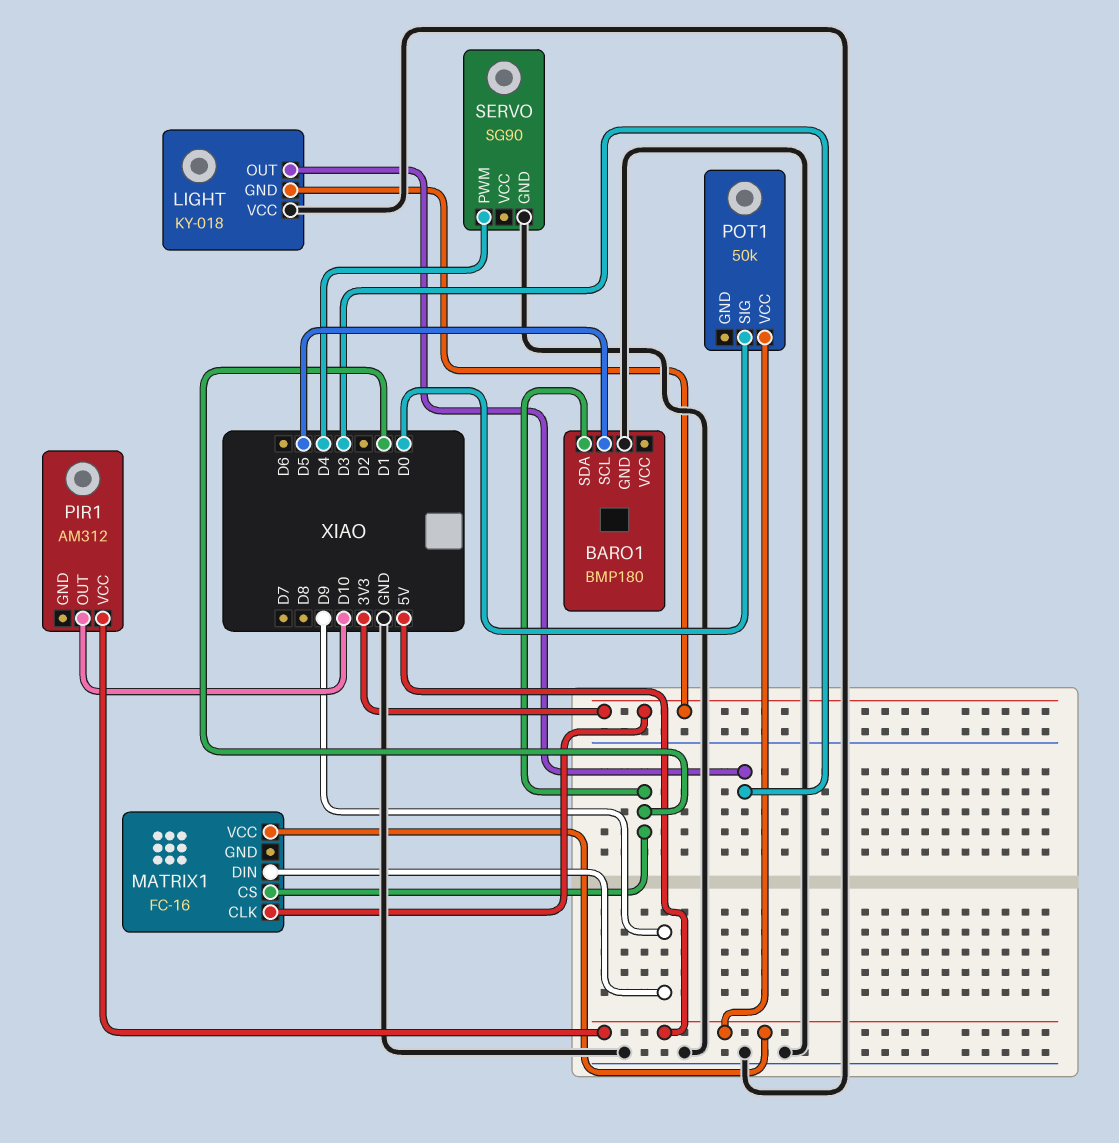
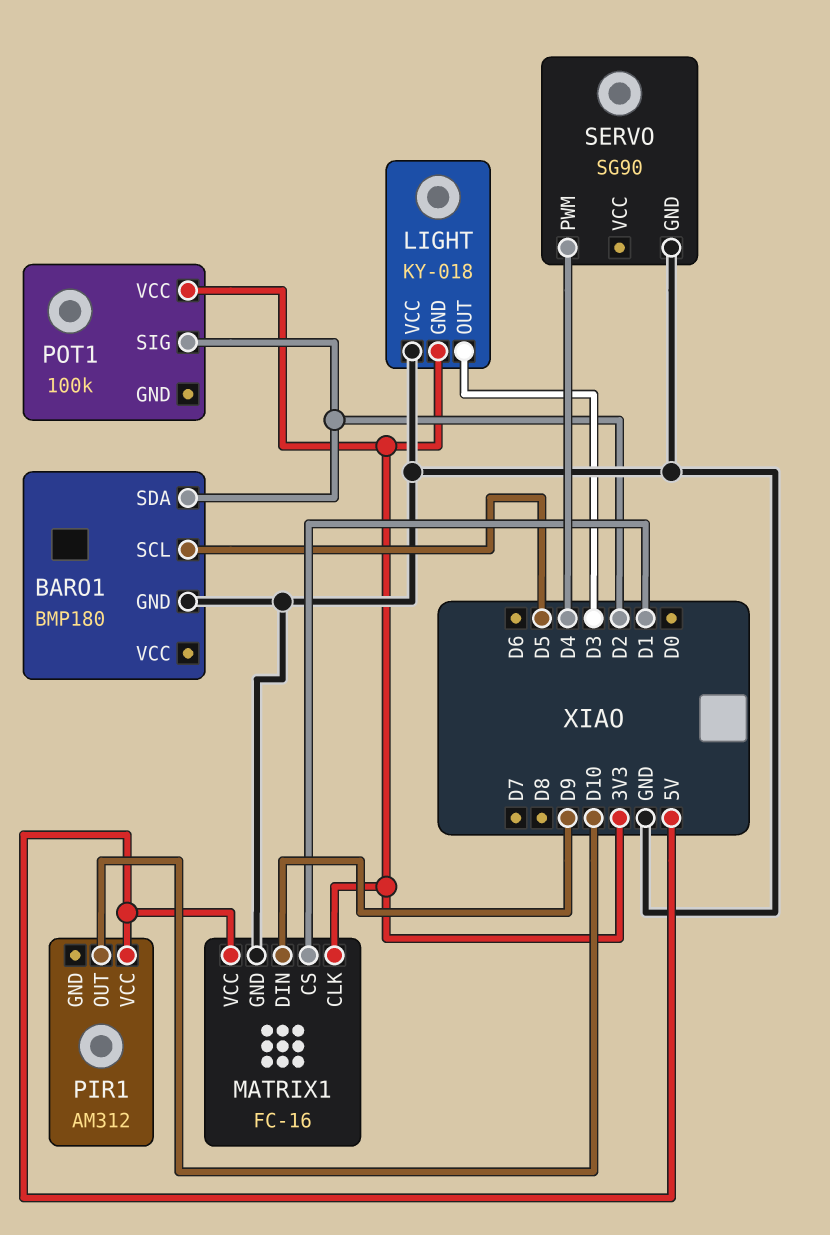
BARO1 pin SDA: D1 -> D2
MATRIX1 pin GND: none -> GND
POT1: 50k -> 100k
POT1 pin SIG: D0 -> D2
POT1 pin VCC: 5V -> 3V3

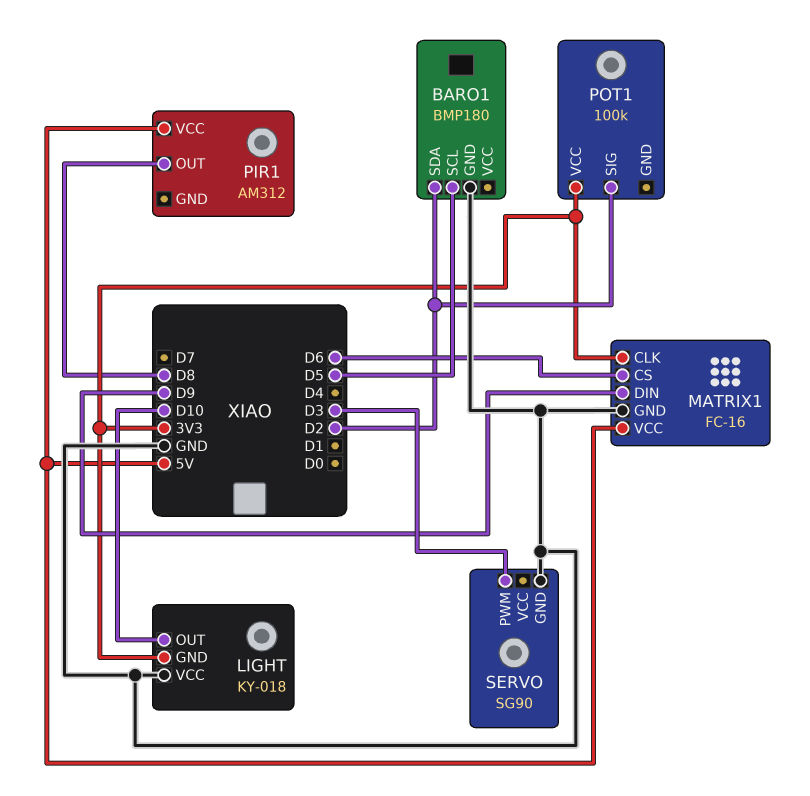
LIGHT pin OUT: D3 -> D10
MATRIX1 pin CS: D1 -> D6
PIR1 pin OUT: D10 -> D8
SERVO pin PWM: D4 -> D3

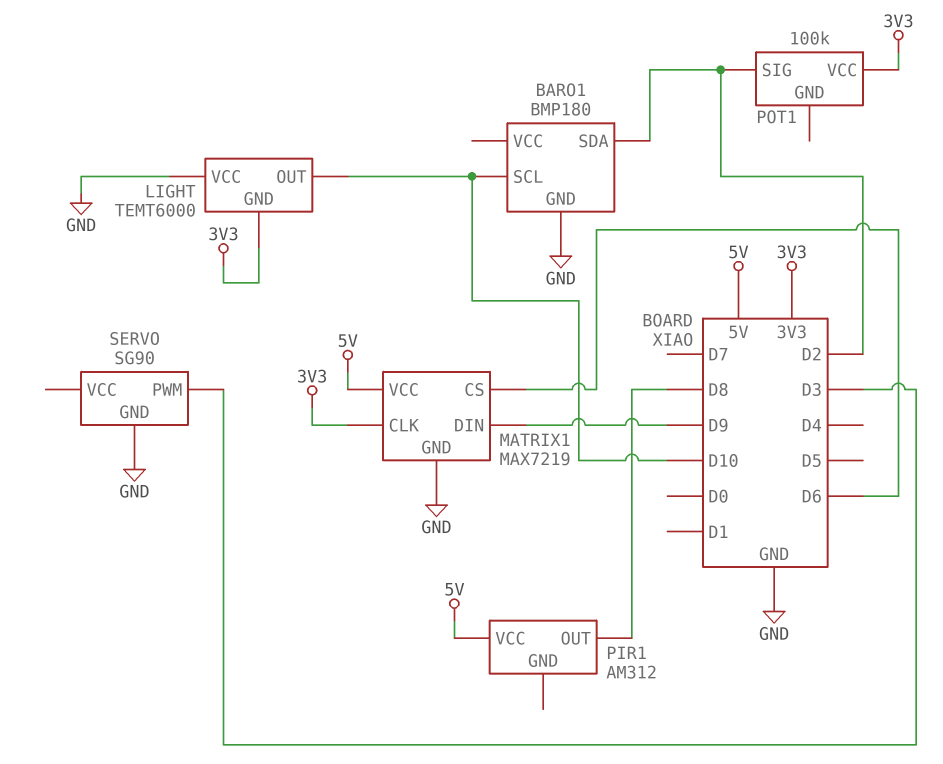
BARO1 pin SCL: D5 -> D10
LIGHT: KY-018 -> TEMT6000
MATRIX1: FC-16 -> MAX7219

